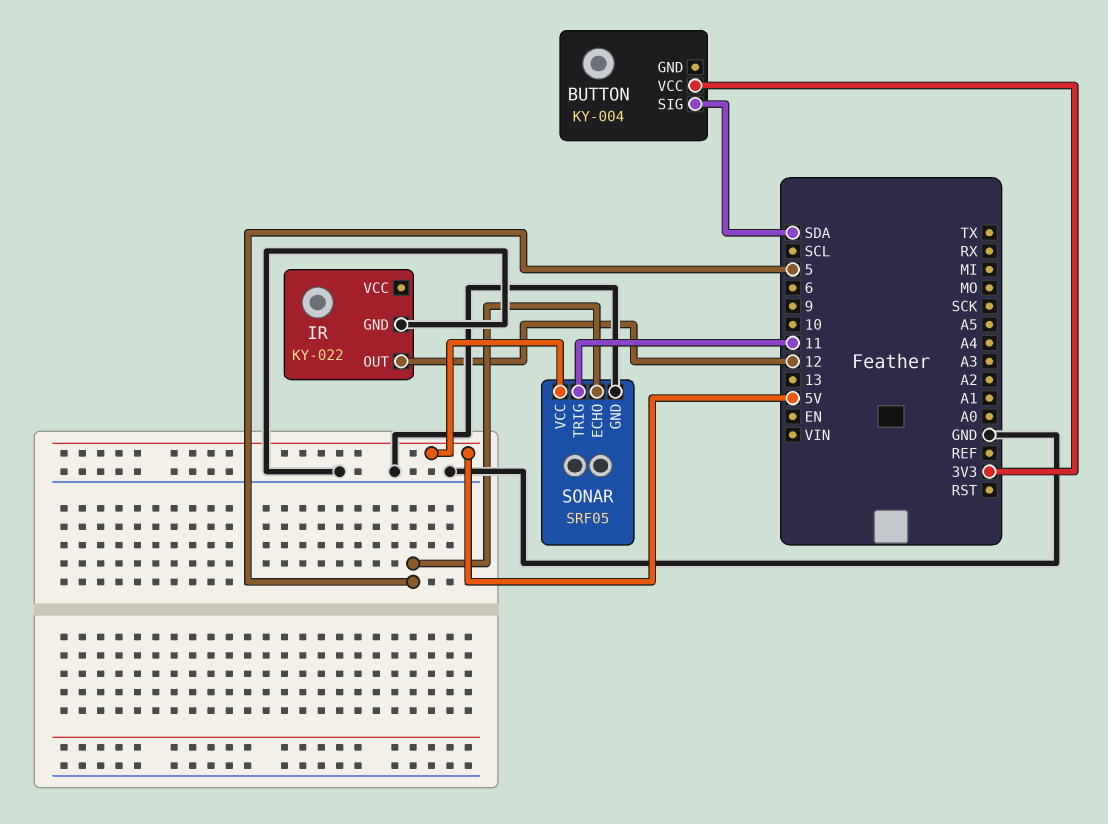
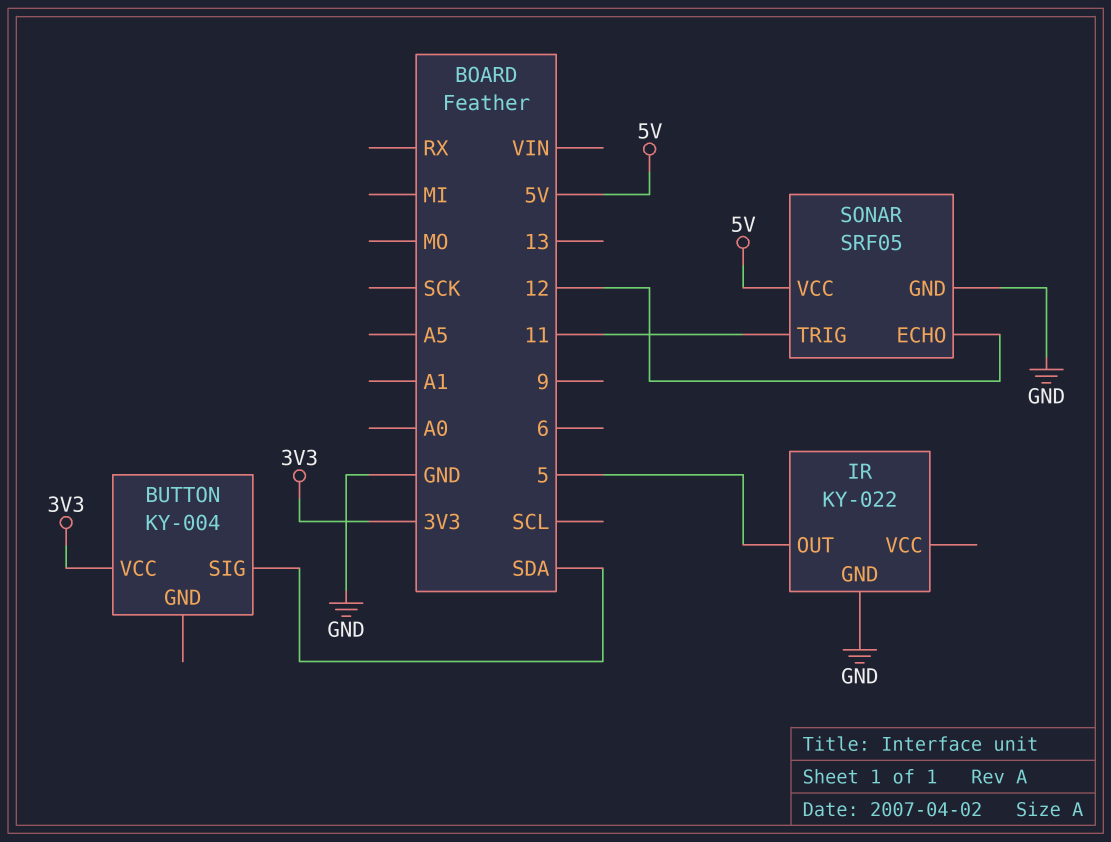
IR pin OUT: 12 -> 5
SONAR pin ECHO: 5 -> 12

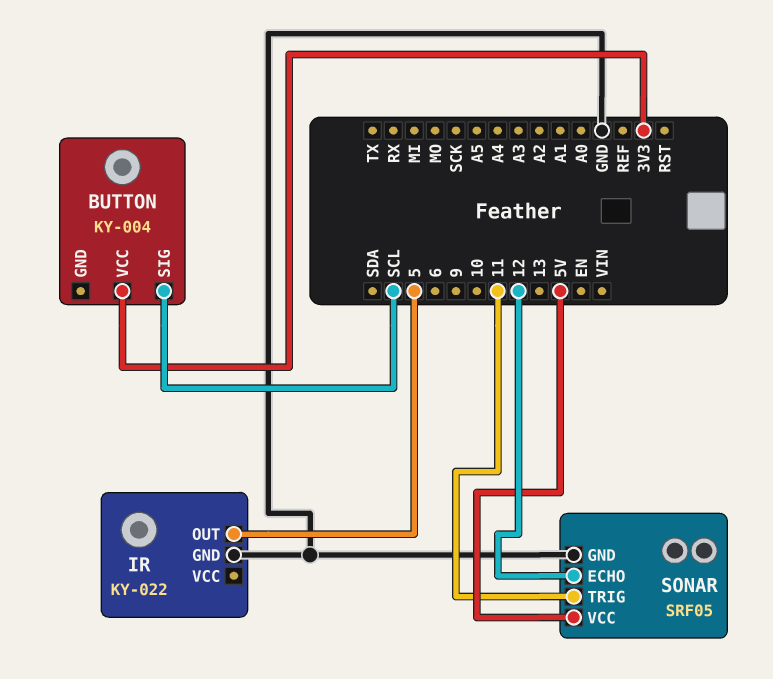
BUTTON pin SIG: SDA -> SCL

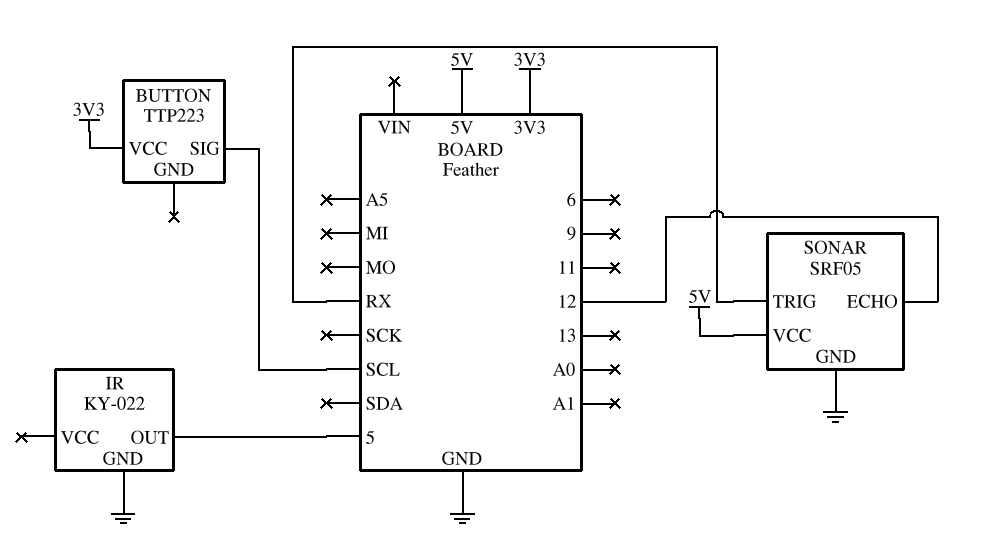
BUTTON: KY-004 -> TTP223
SONAR pin TRIG: 11 -> RX

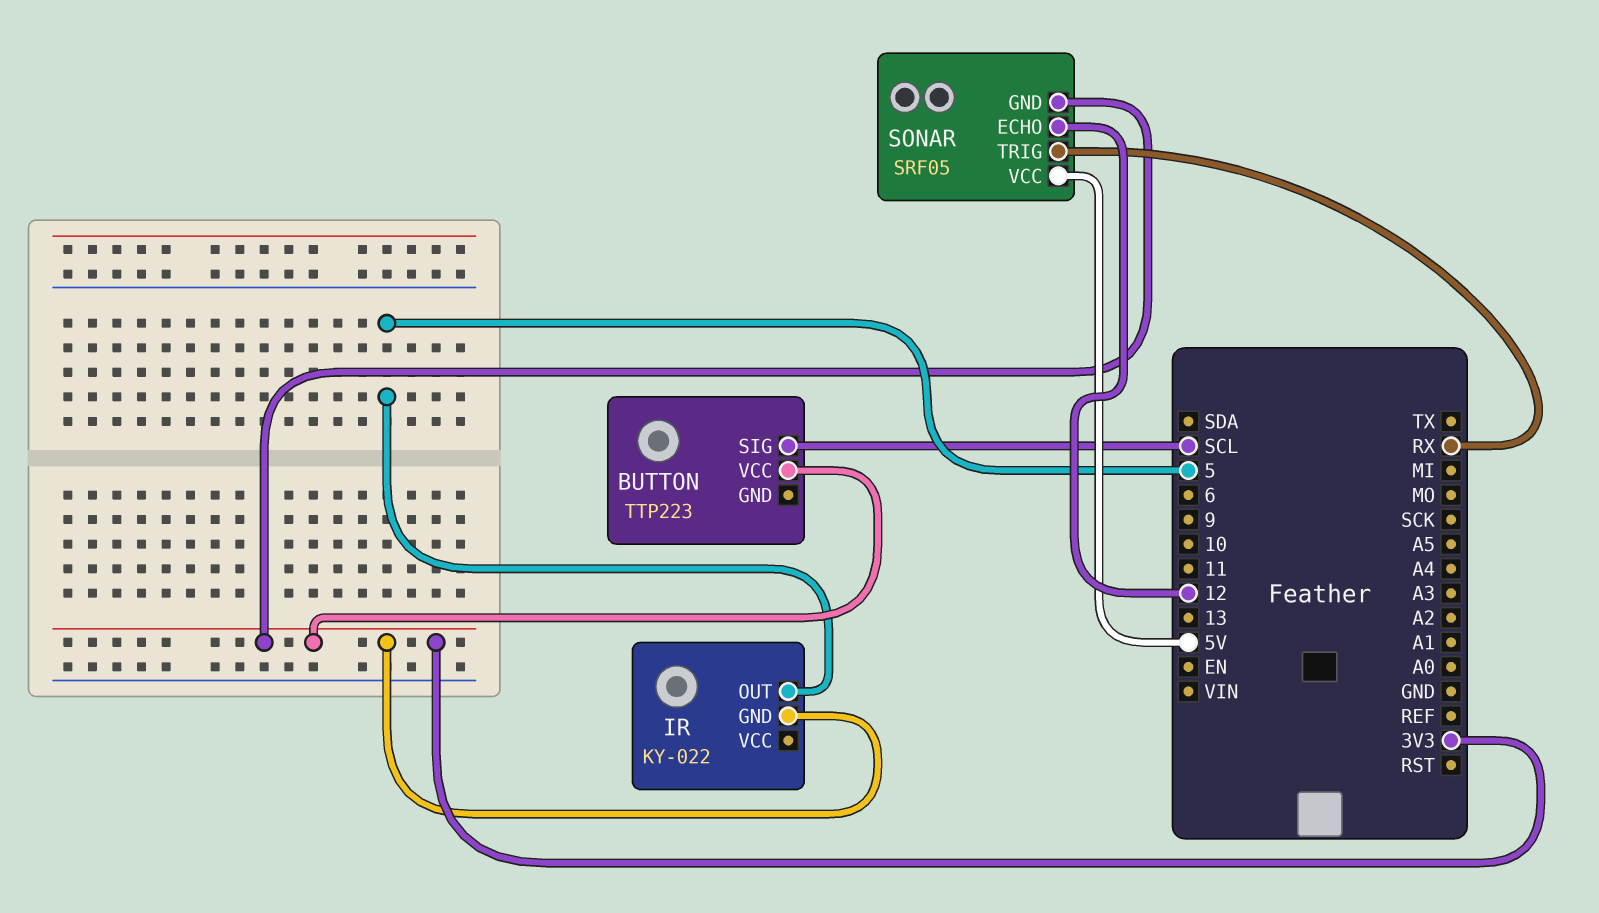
IR pin GND: GND -> 3V3
SONAR pin GND: GND -> 3V3

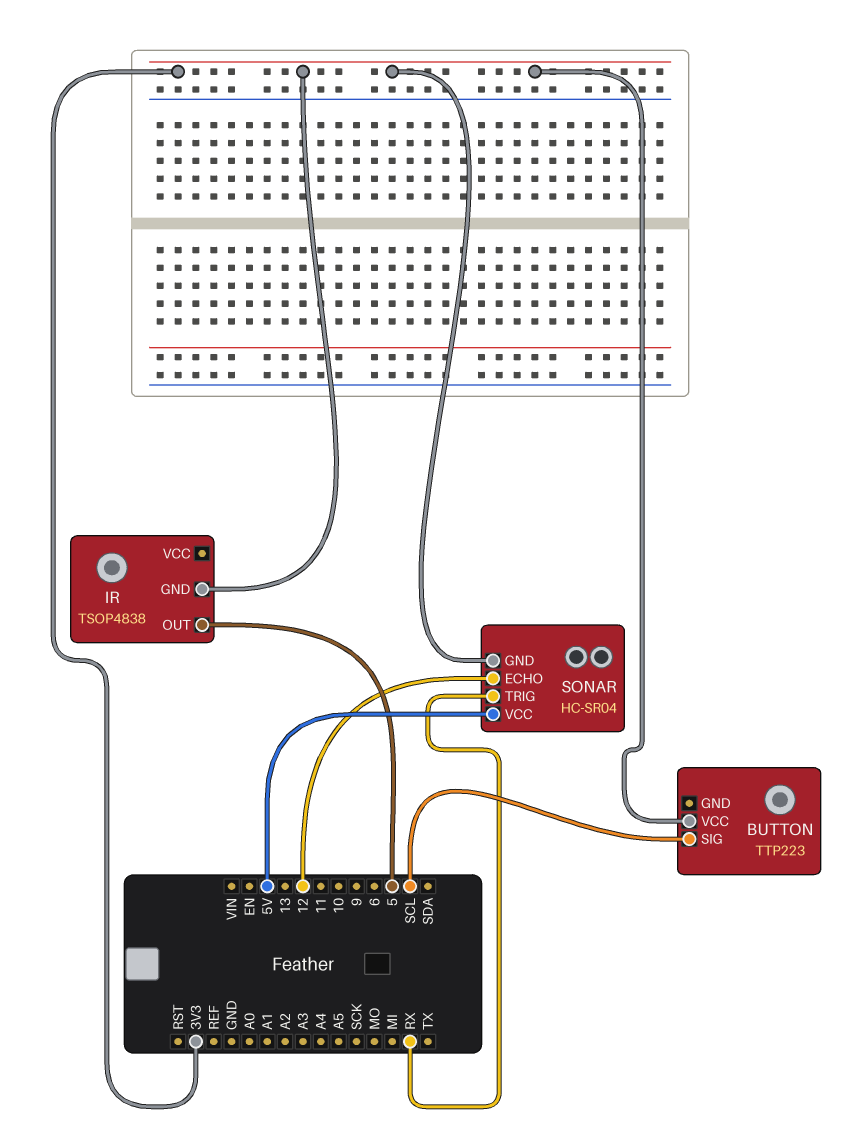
IR: KY-022 -> TSOP4838
SONAR: SRF05 -> HC-SR04

